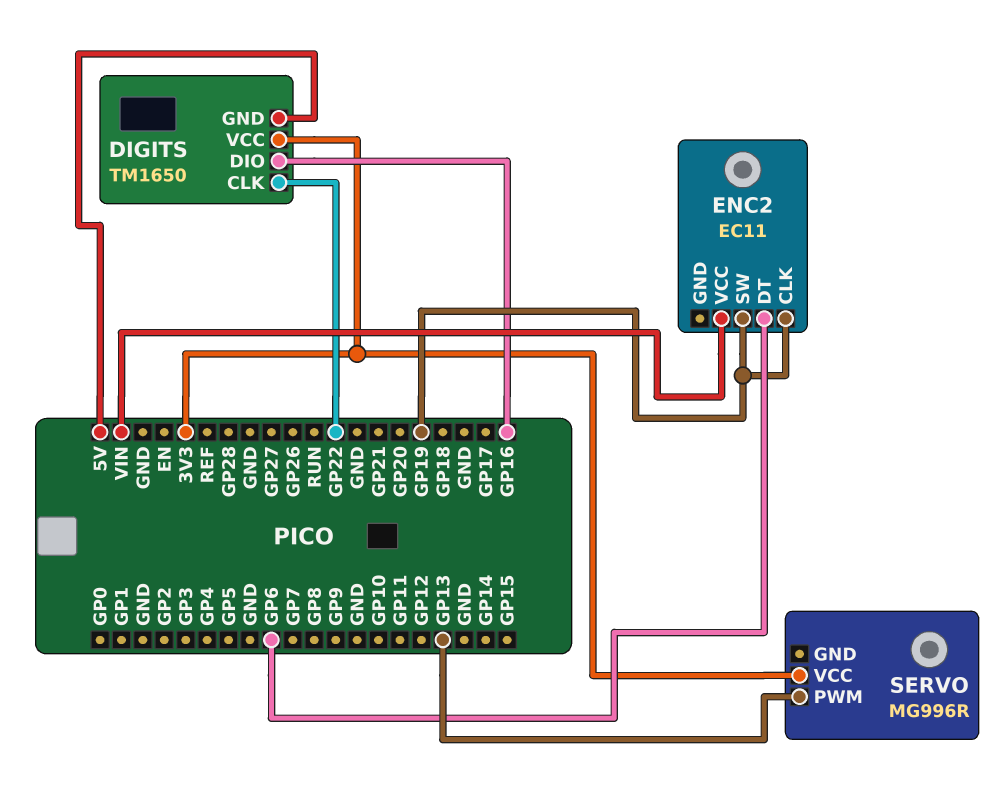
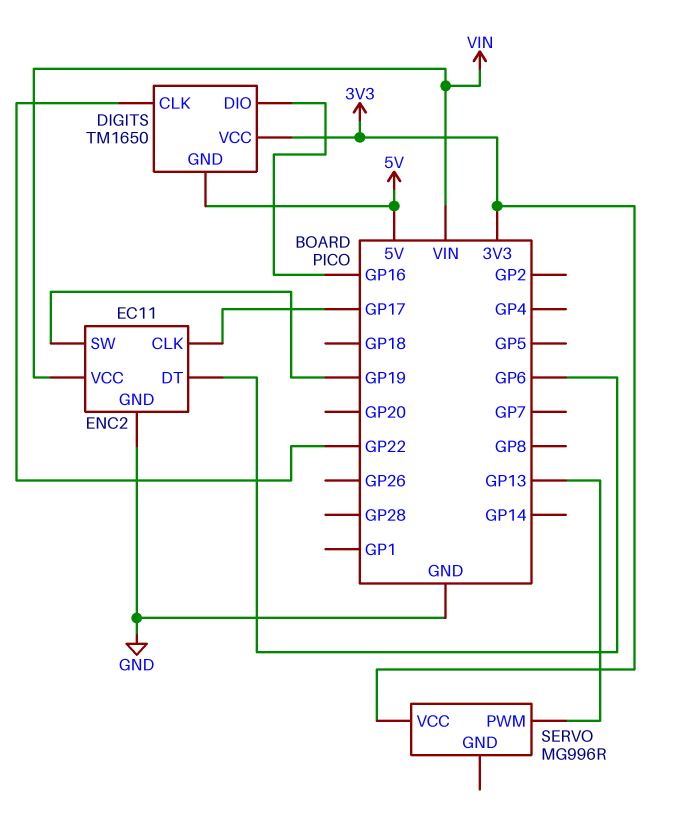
ENC2 pin CLK: GP19 -> GP17
ENC2 pin GND: none -> GND

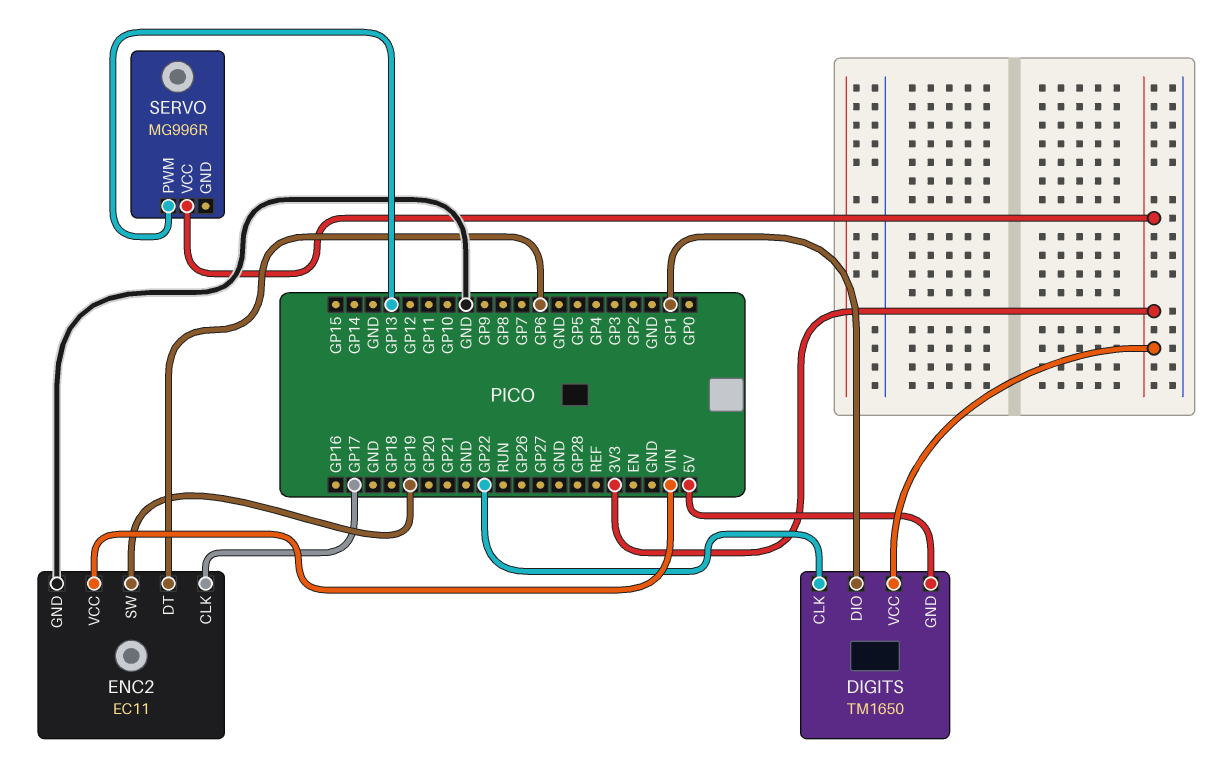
DIGITS pin DIO: GP16 -> GP1

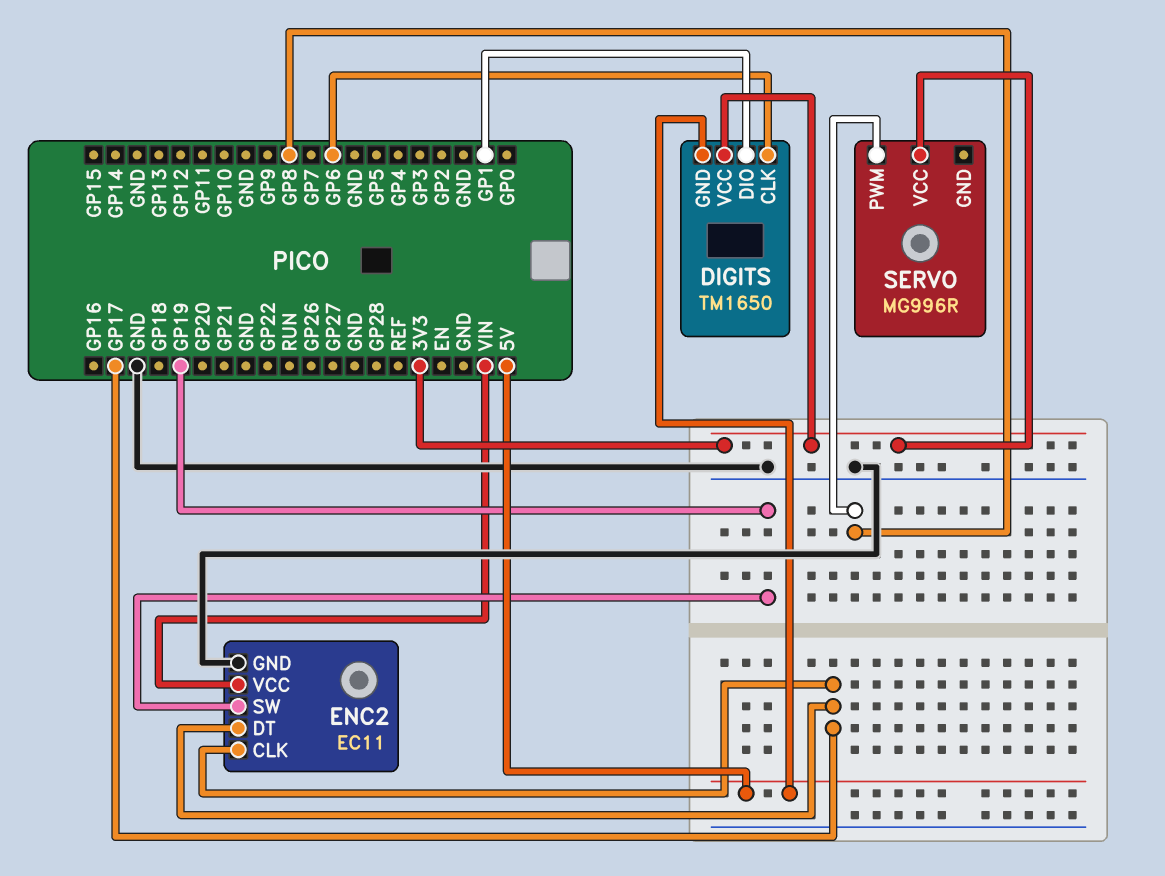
DIGITS pin CLK: GP22 -> GP6
ENC2 pin DT: GP6 -> GP17
SERVO pin PWM: GP13 -> GP8

